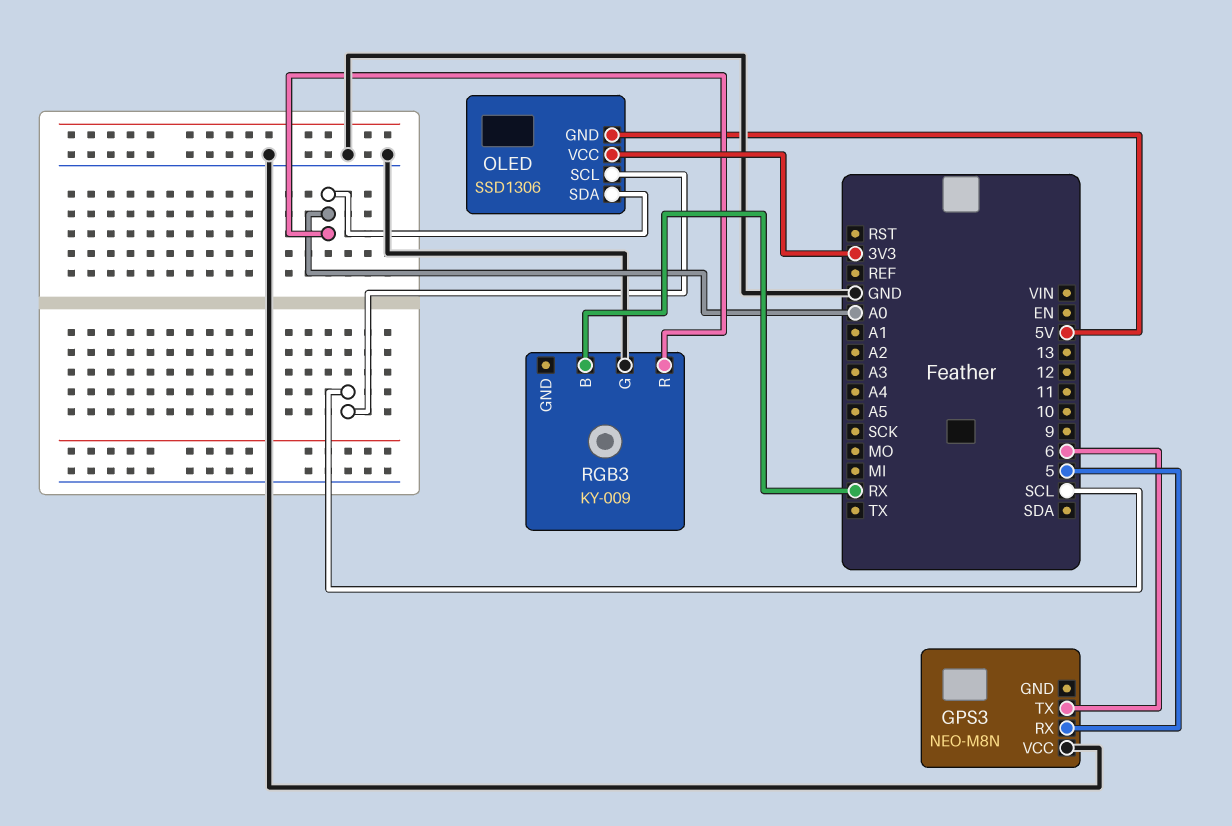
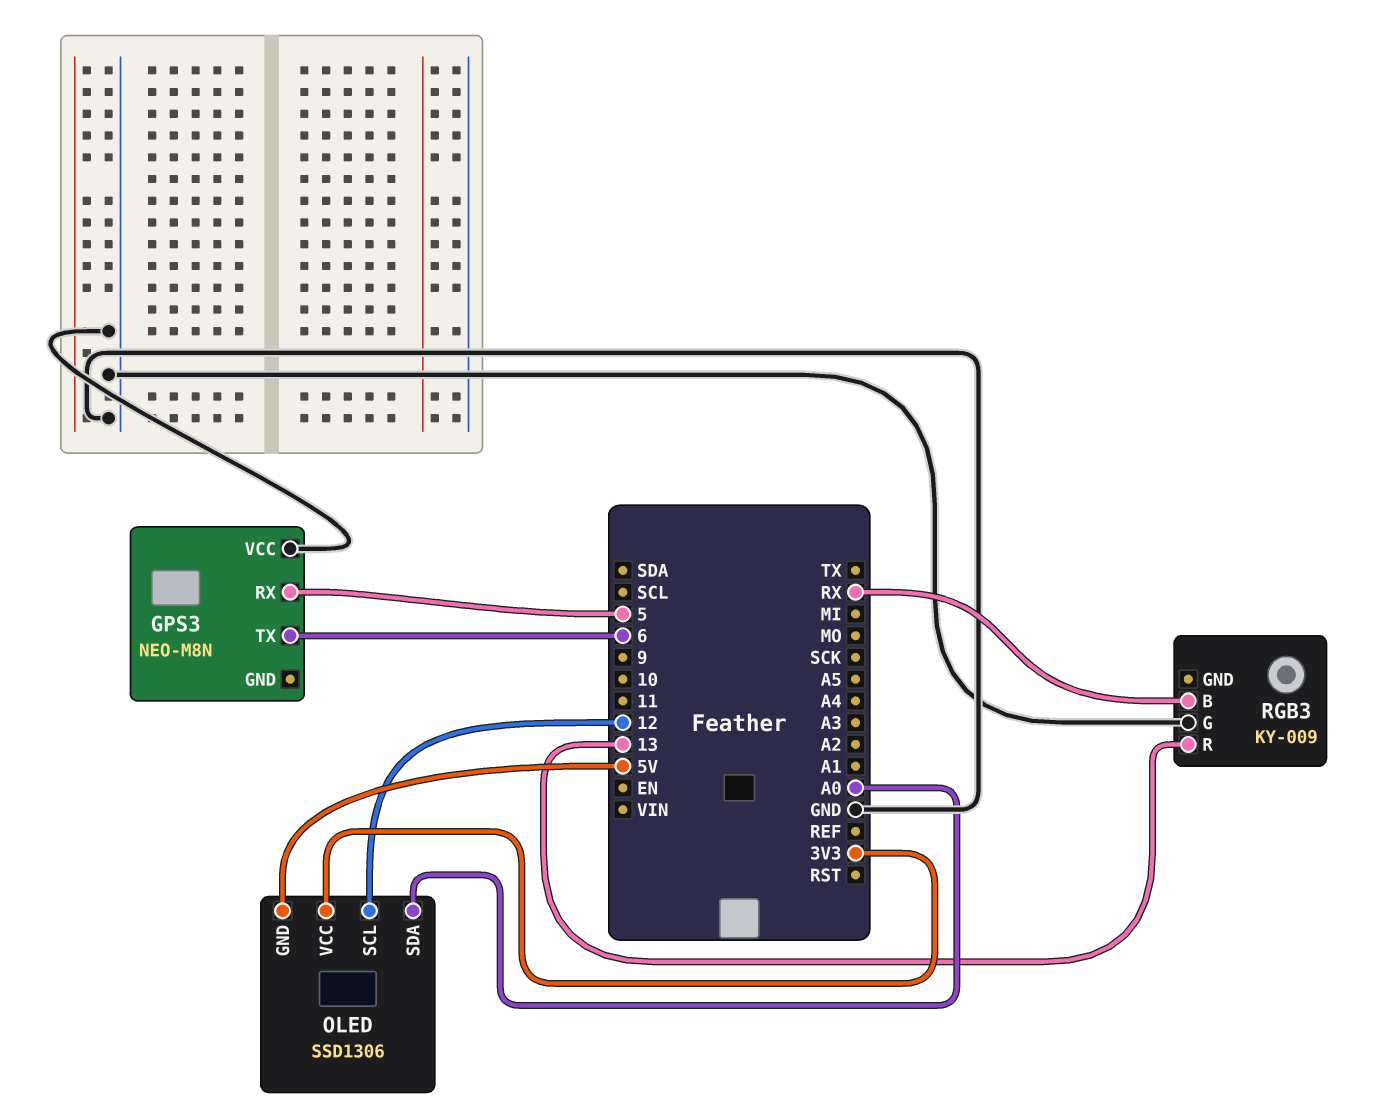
OLED pin SCL: SCL -> 12
RGB3 pin R: A0 -> 13

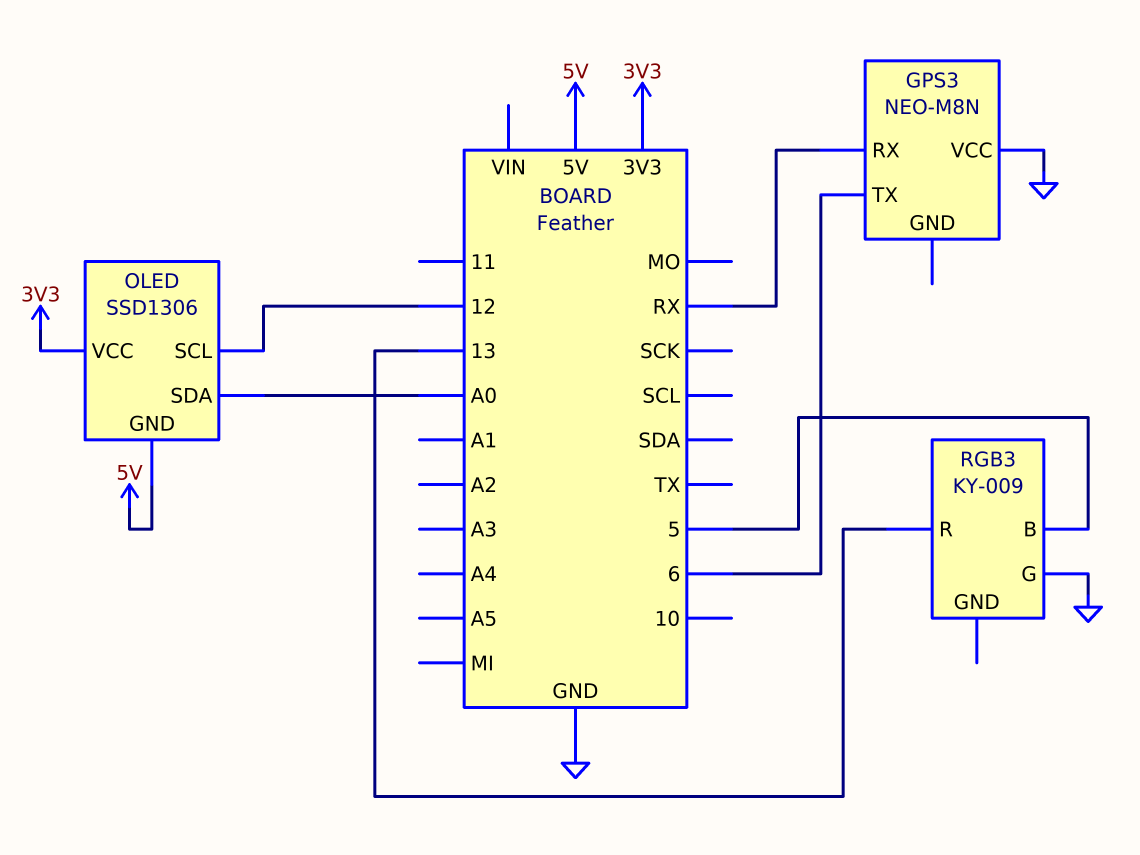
GPS3 pin RX: 5 -> RX
RGB3 pin B: RX -> 5

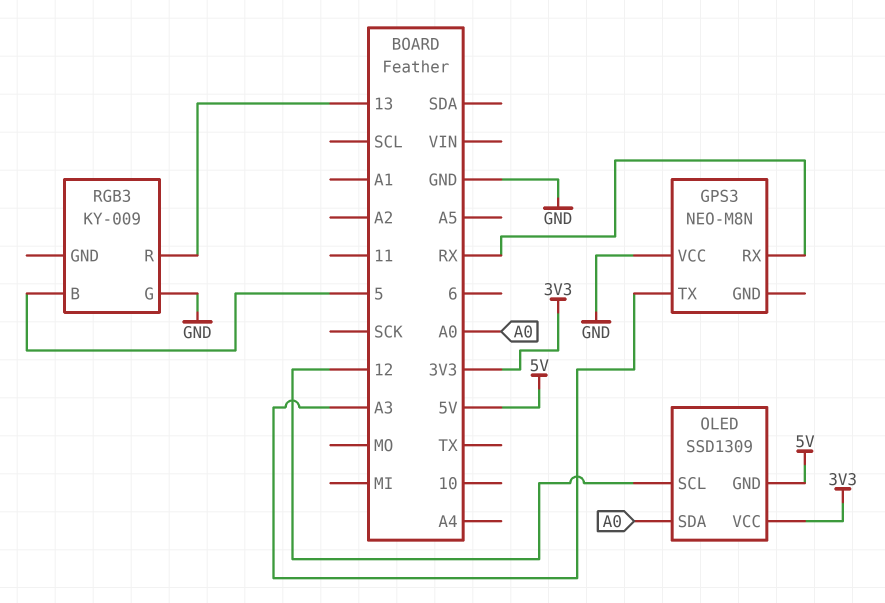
GPS3 pin TX: 6 -> A3
OLED: SSD1306 -> SSD1309

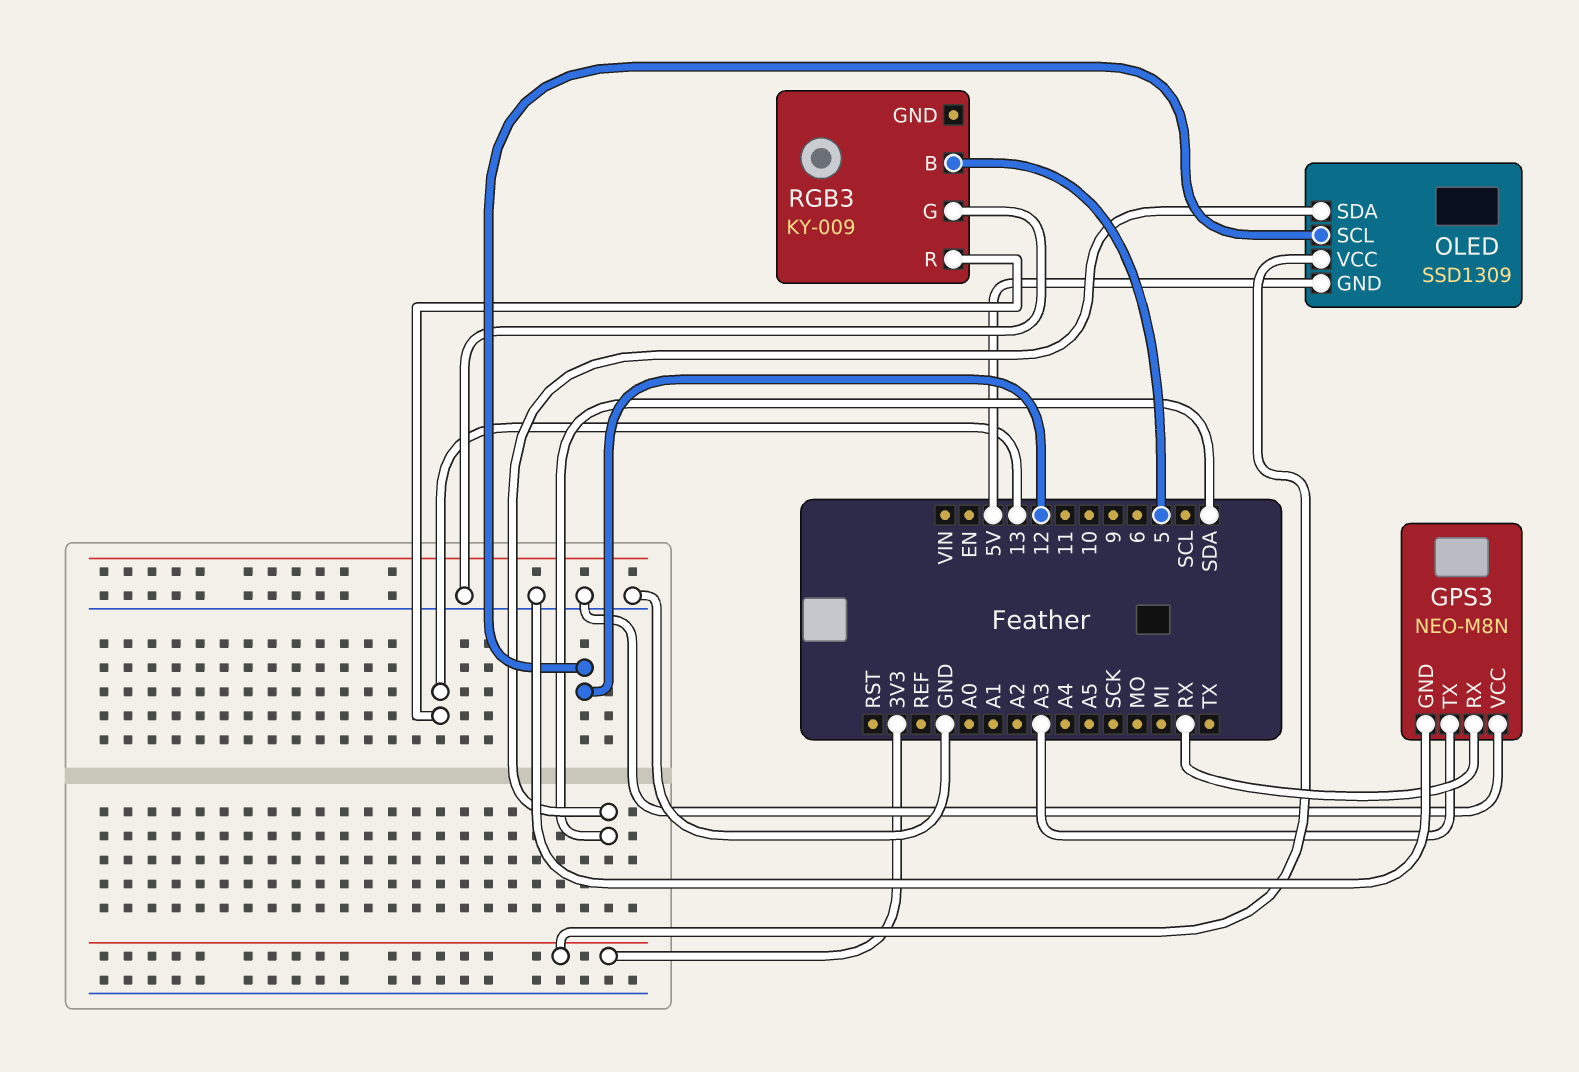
GPS3 pin GND: none -> GND
OLED pin SDA: A0 -> SDA

